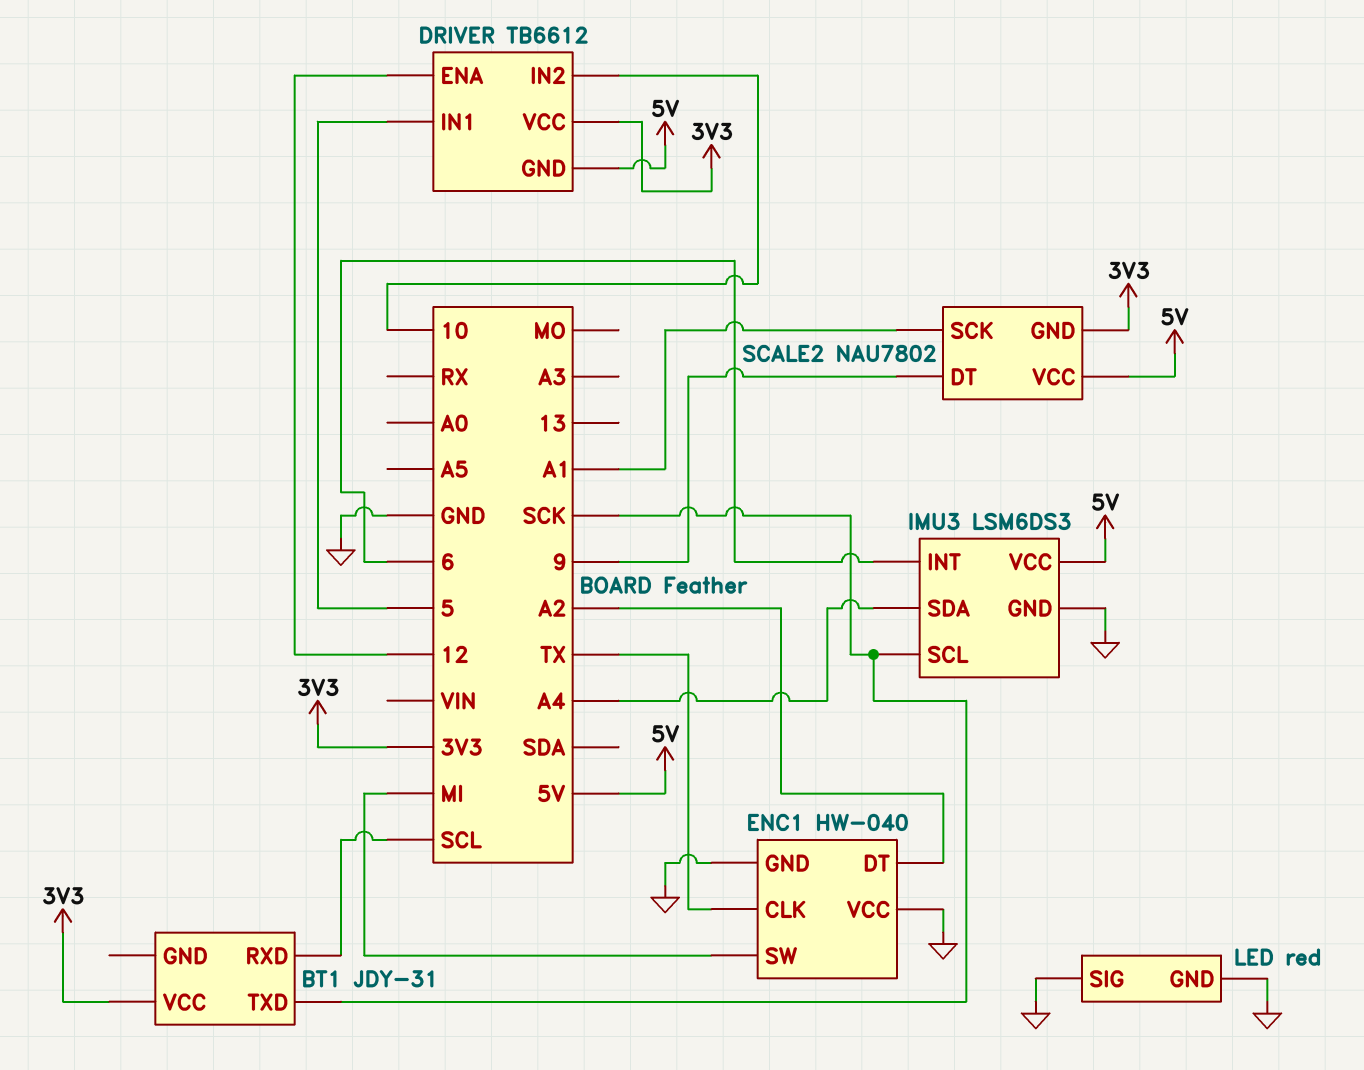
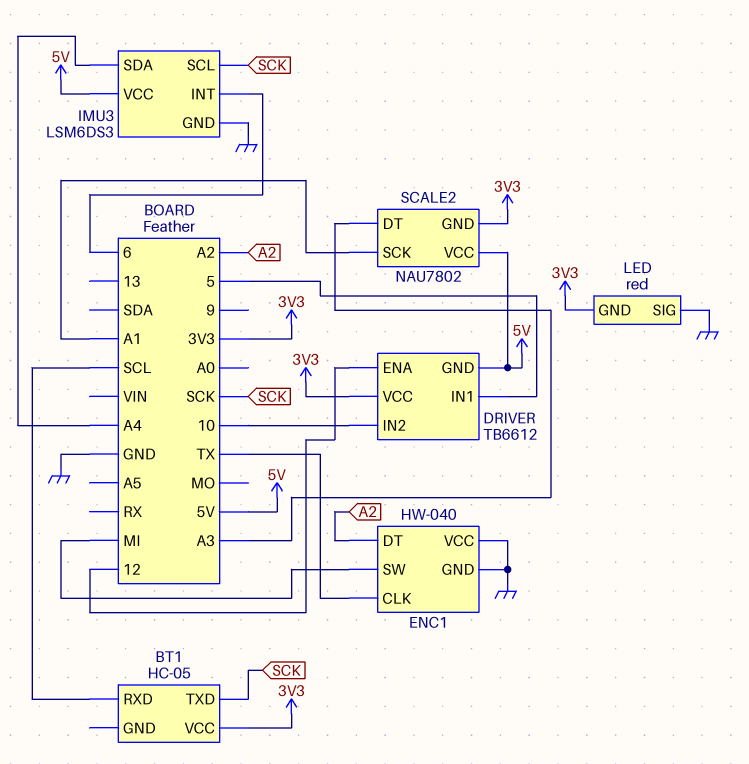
BT1: JDY-31 -> HC-05
LED pin GND: GND -> 3V3
SCALE2 pin DT: 9 -> A3

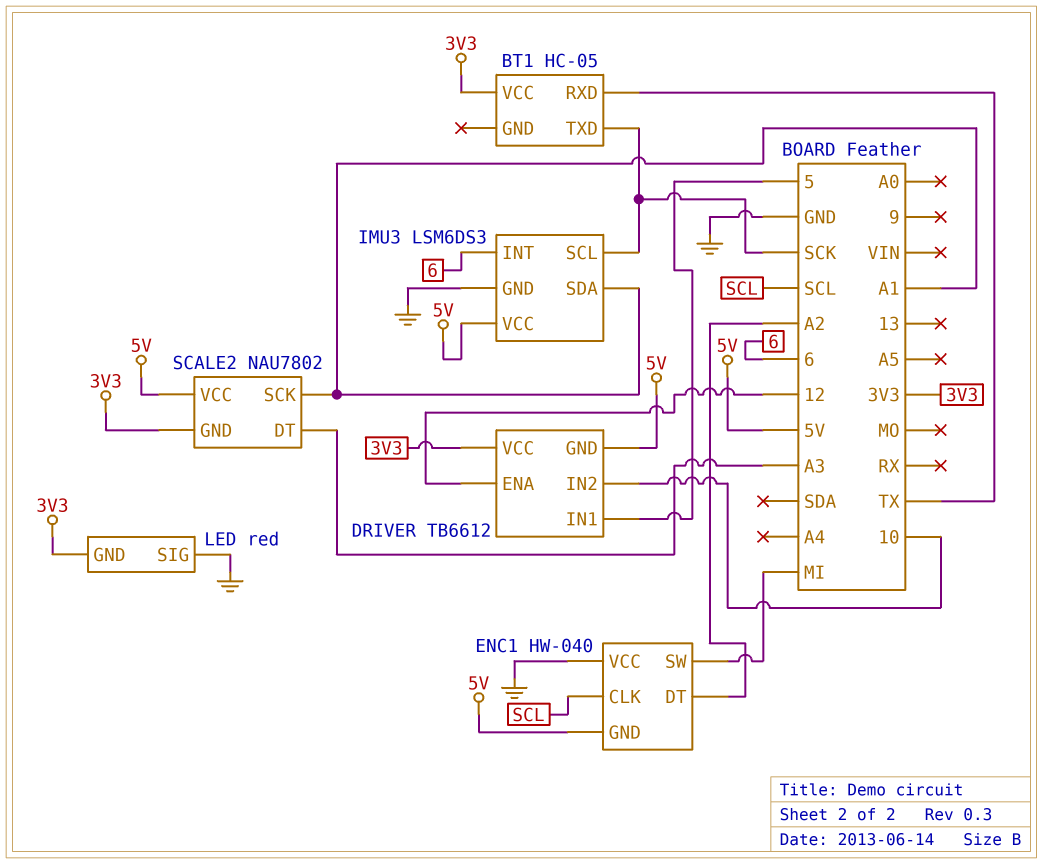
BT1 pin RXD: SCL -> TX
ENC1 pin CLK: TX -> SCL
ENC1 pin GND: GND -> 5V
IMU3 pin SDA: A4 -> A1

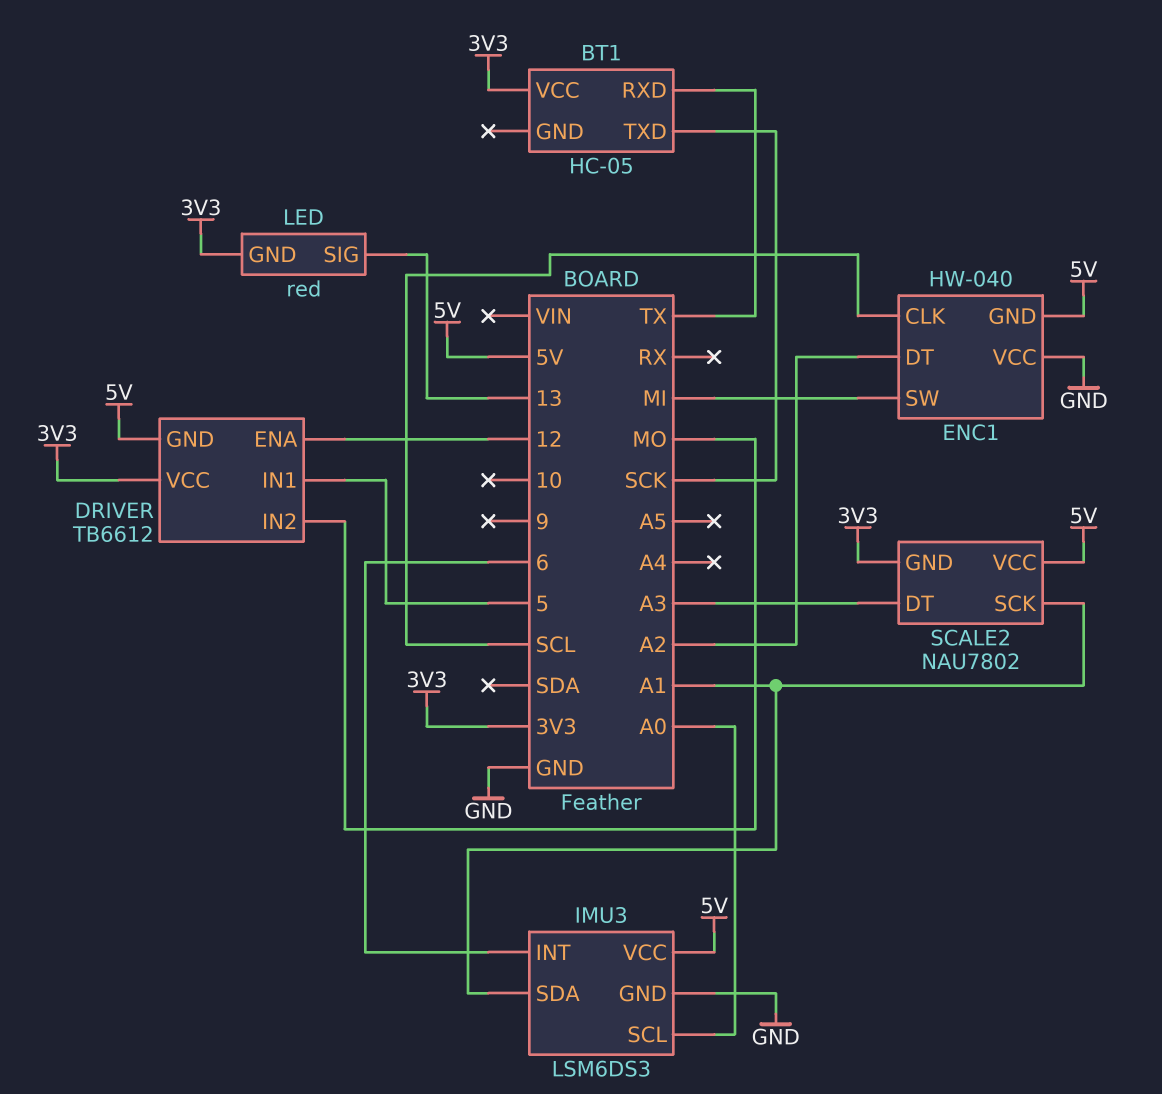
DRIVER pin IN2: 10 -> MO
IMU3 pin SCL: SCK -> A0
LED pin SIG: GND -> 13

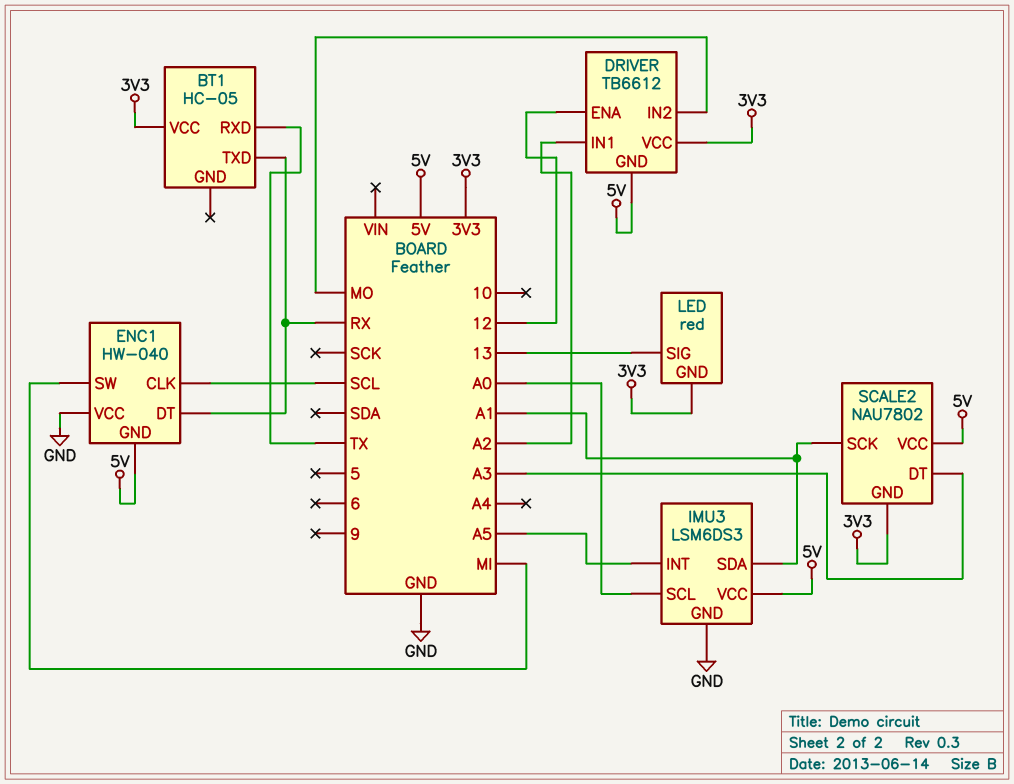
BT1 pin TXD: SCK -> RX
DRIVER pin IN1: 5 -> A2
ENC1 pin DT: A2 -> RX
IMU3 pin INT: 6 -> A5

